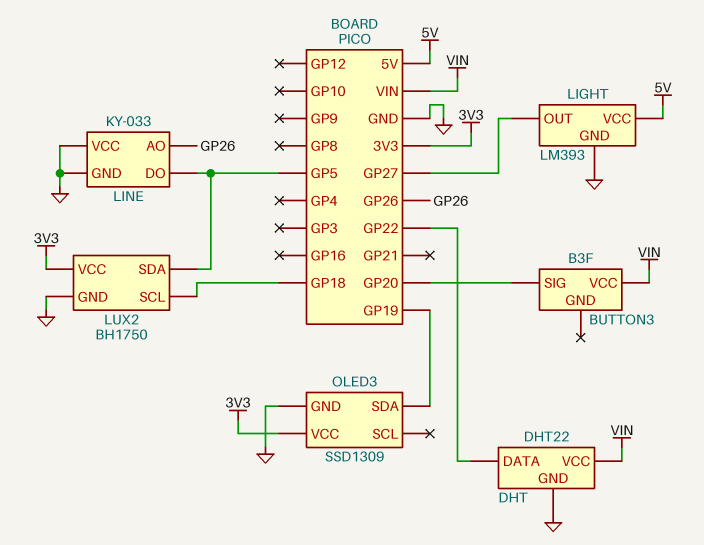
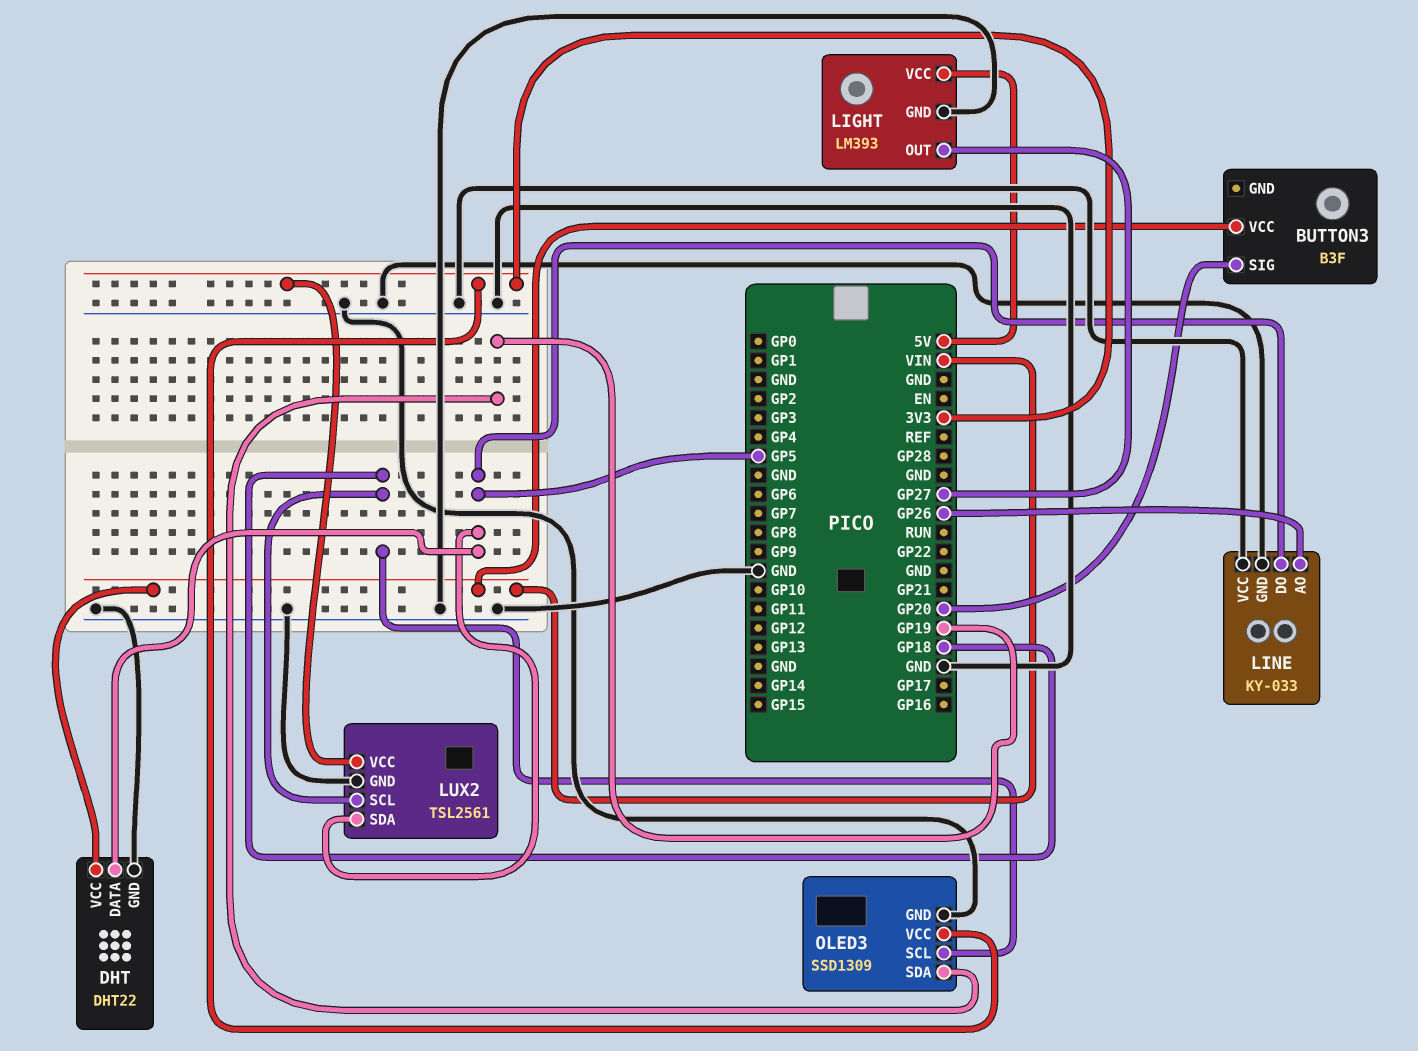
DHT pin DATA: GP22 -> GP5
LUX2: BH1750 -> TSL2561
OLED3 pin SCL: none -> GP18

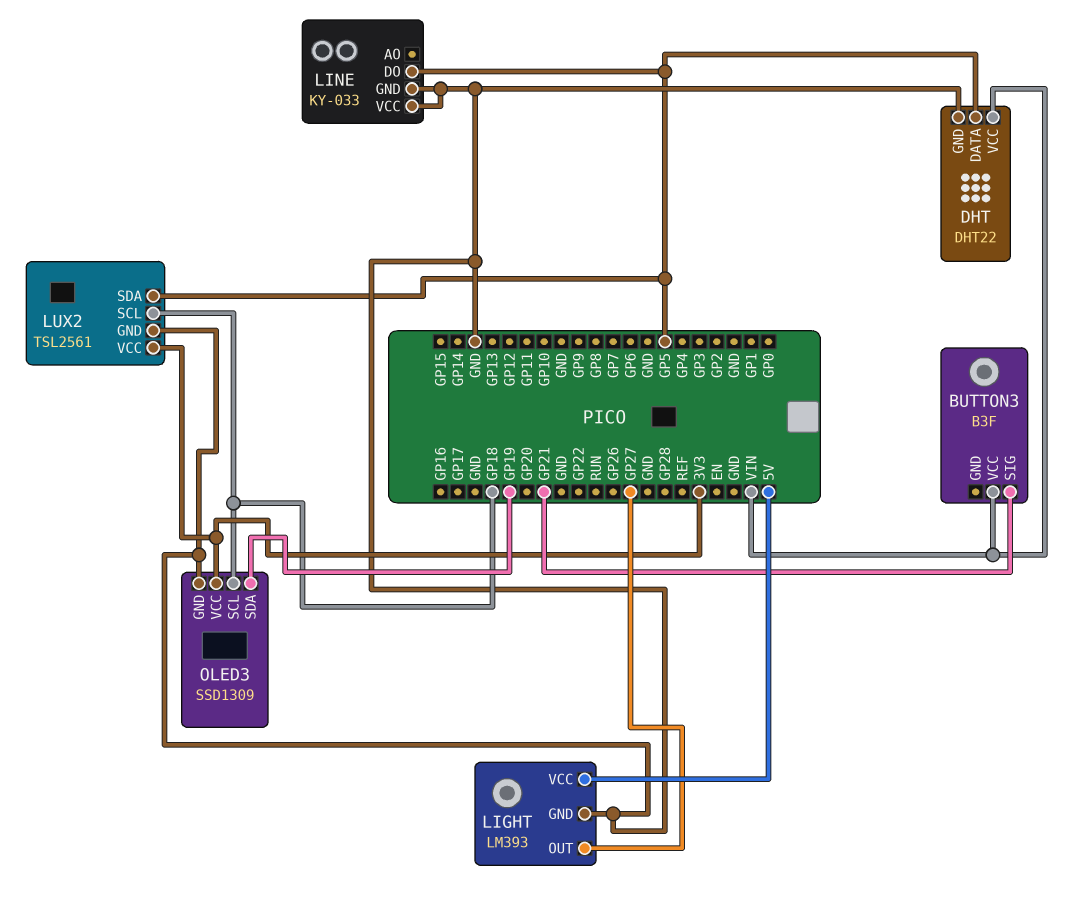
BUTTON3 pin SIG: GP20 -> GP21
LINE pin AO: GP26 -> none

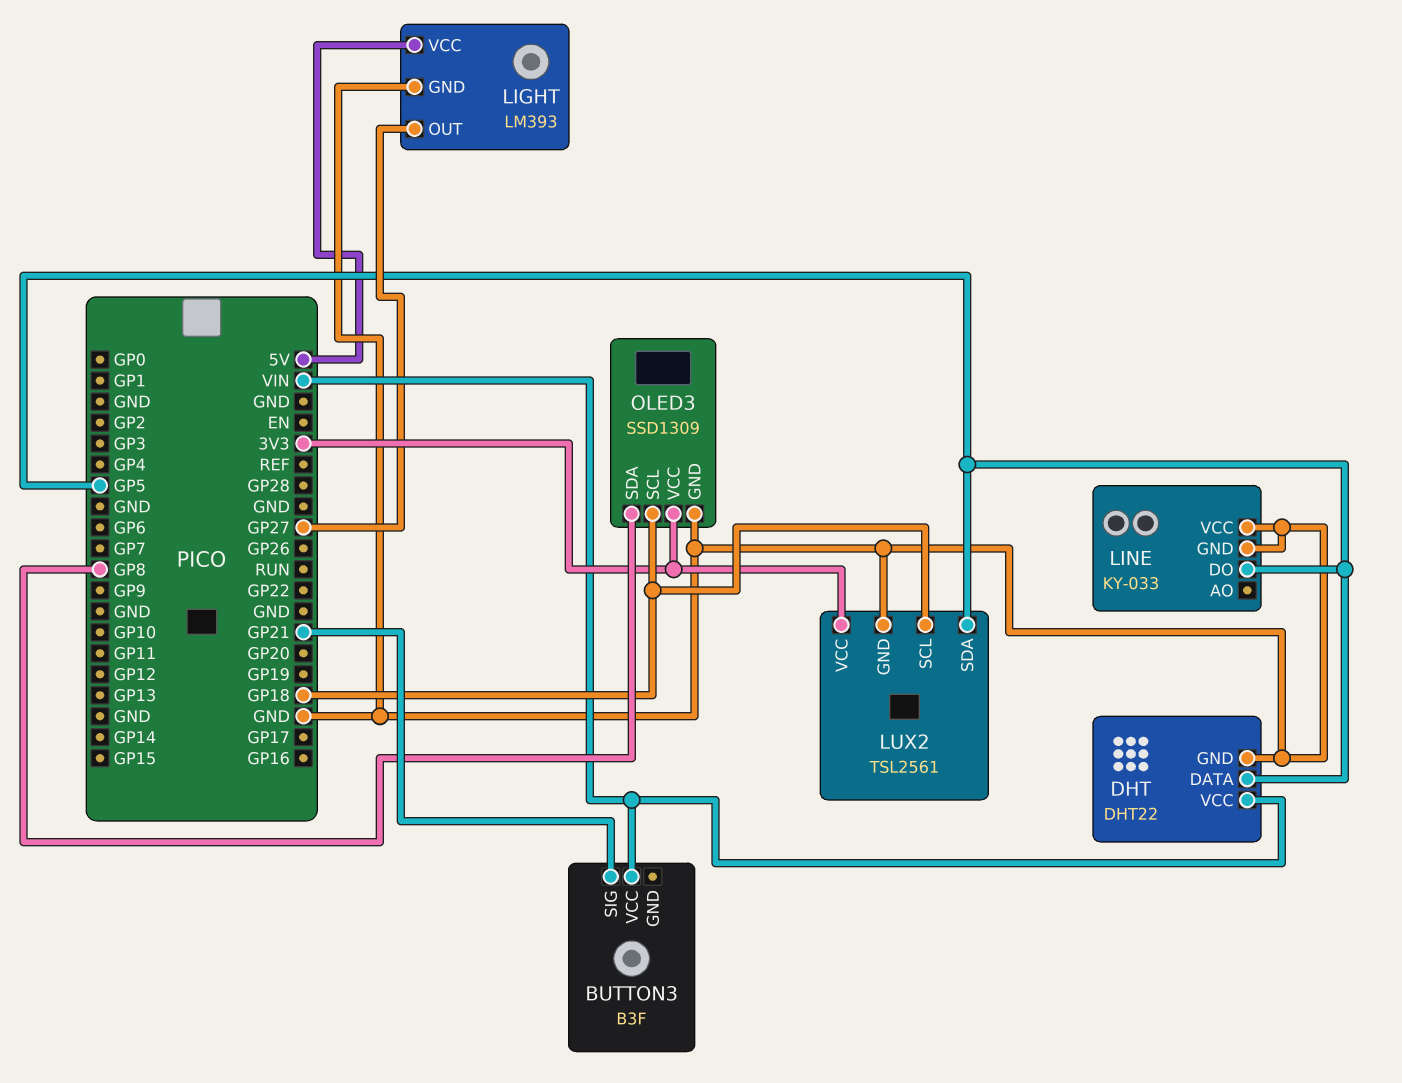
OLED3 pin SDA: GP19 -> GP8

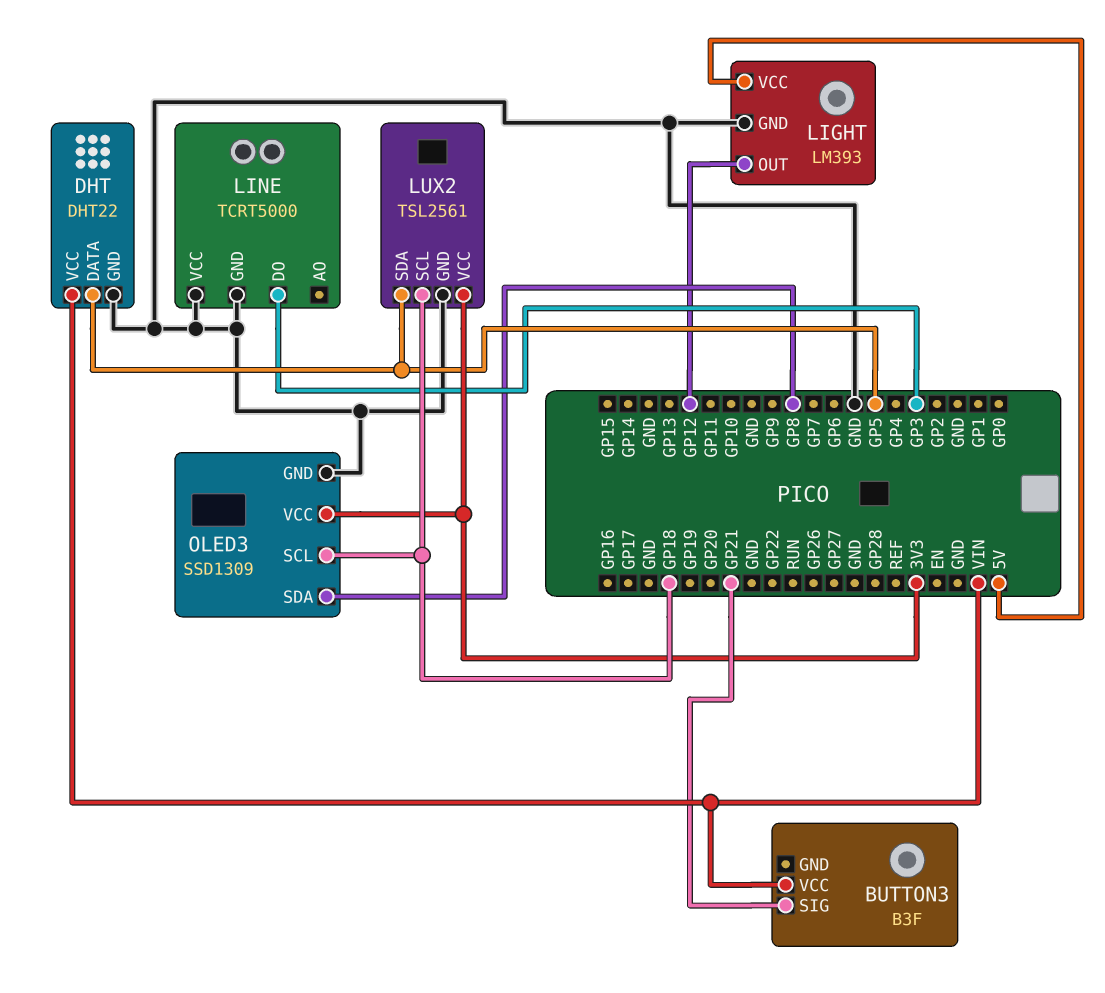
LIGHT pin OUT: GP27 -> GP12
LINE: KY-033 -> TCRT5000
LINE pin DO: GP5 -> GP3

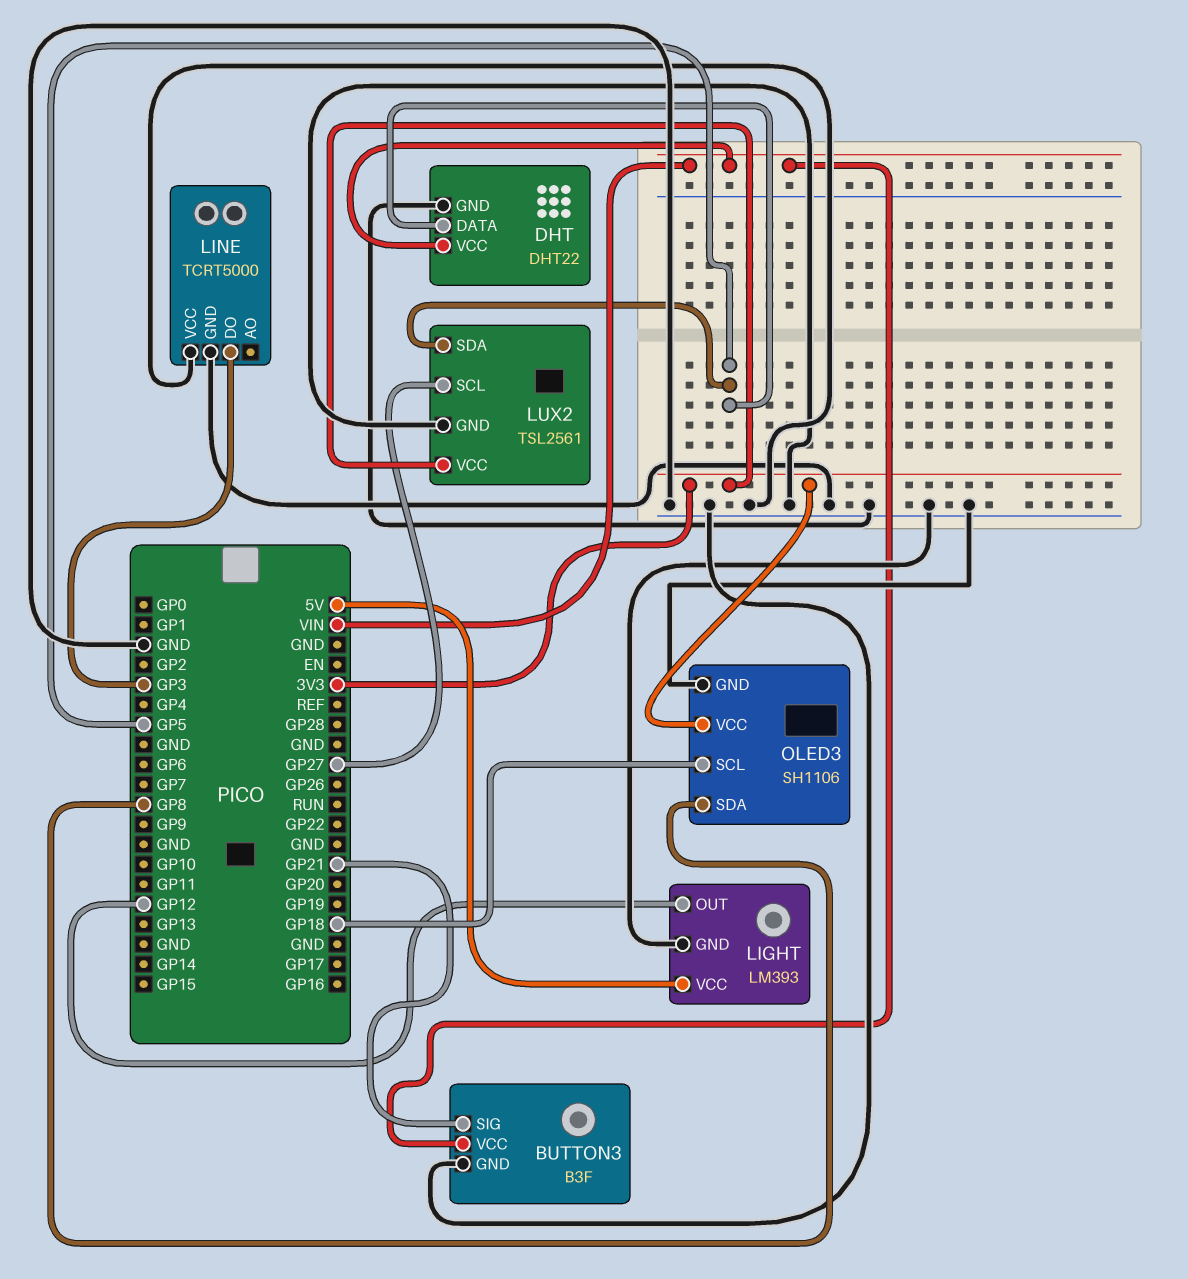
BUTTON3 pin GND: none -> GND
LUX2 pin SCL: GP18 -> GP27
OLED3: SSD1309 -> SH1106

